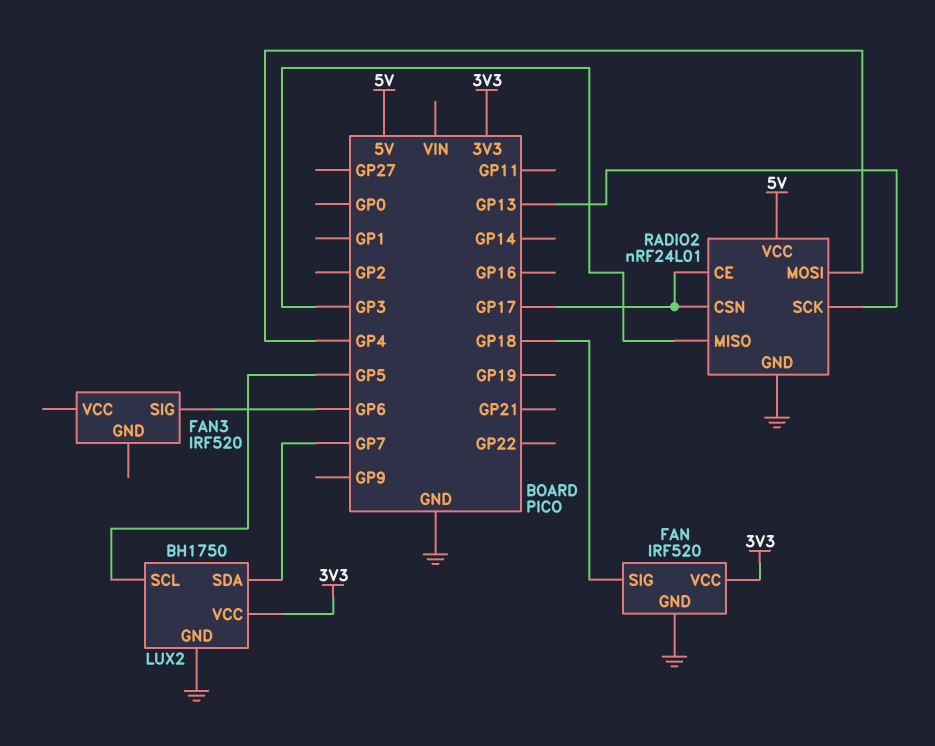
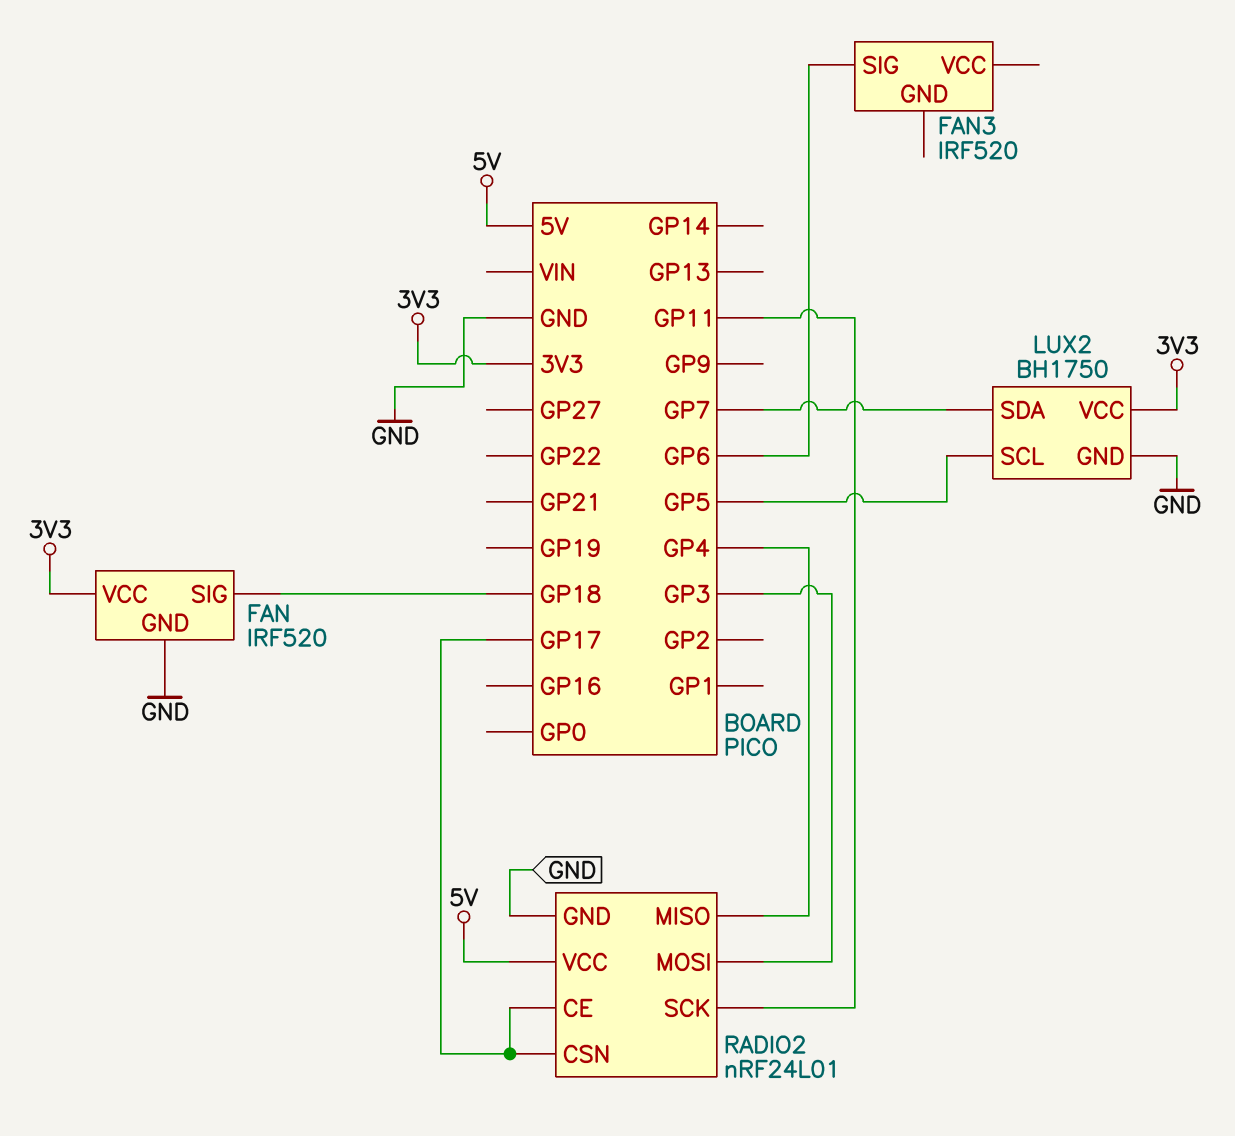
RADIO2 pin MISO: GP3 -> GP4
RADIO2 pin MOSI: GP4 -> GP3
RADIO2 pin SCK: GP13 -> GP11

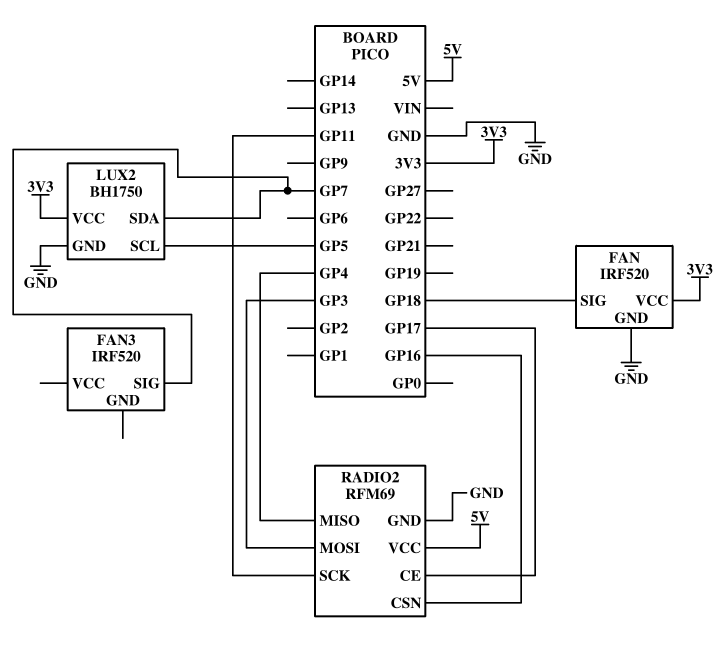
FAN3 pin SIG: GP6 -> GP7
RADIO2: nRF24L01 -> RFM69
RADIO2 pin CSN: GP17 -> GP16

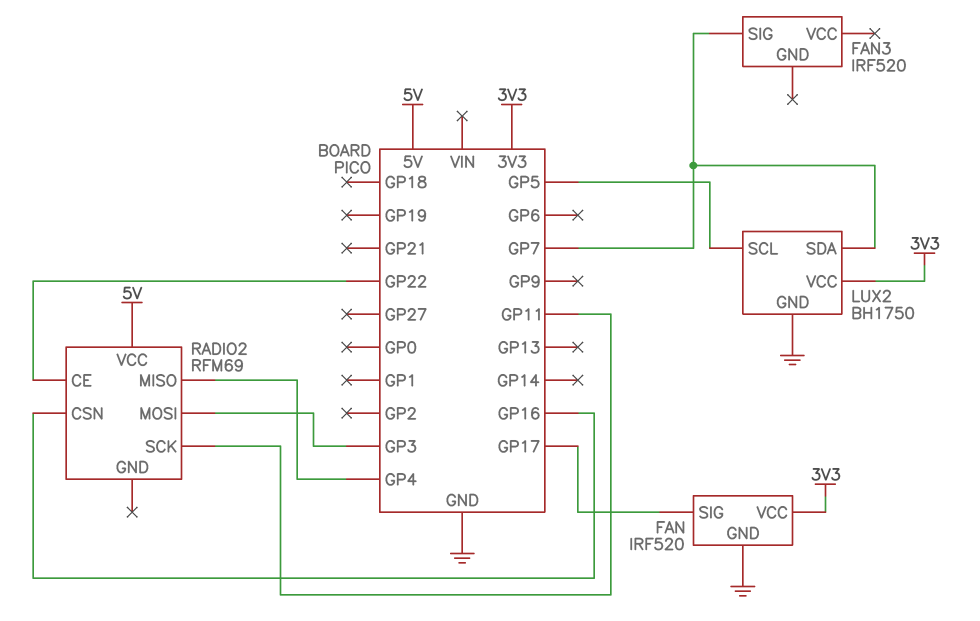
FAN pin SIG: GP18 -> GP17
RADIO2 pin CE: GP17 -> GP22
RADIO2 pin GND: GND -> none

